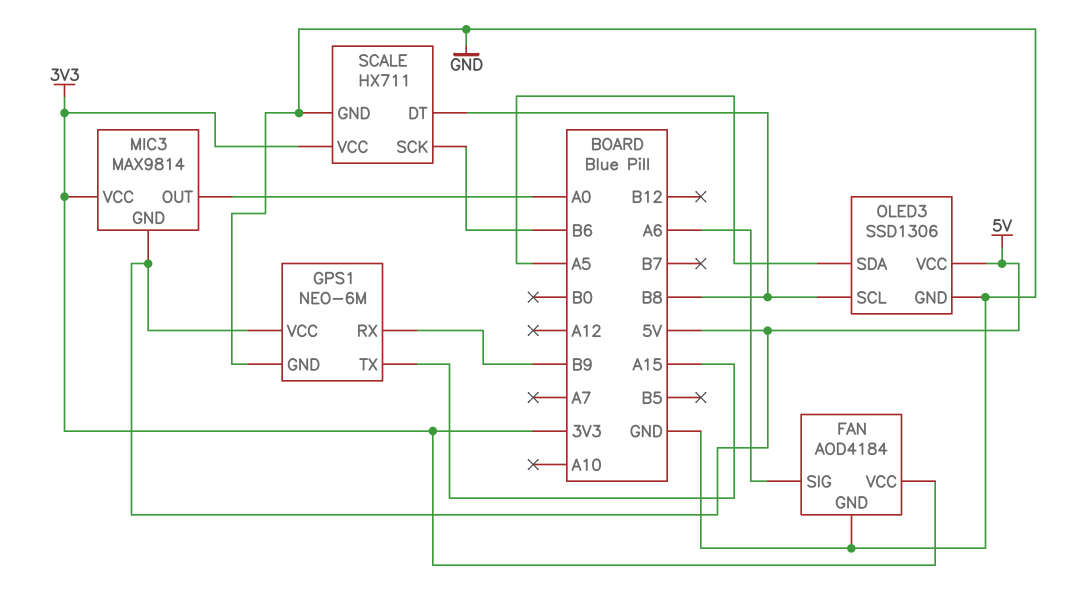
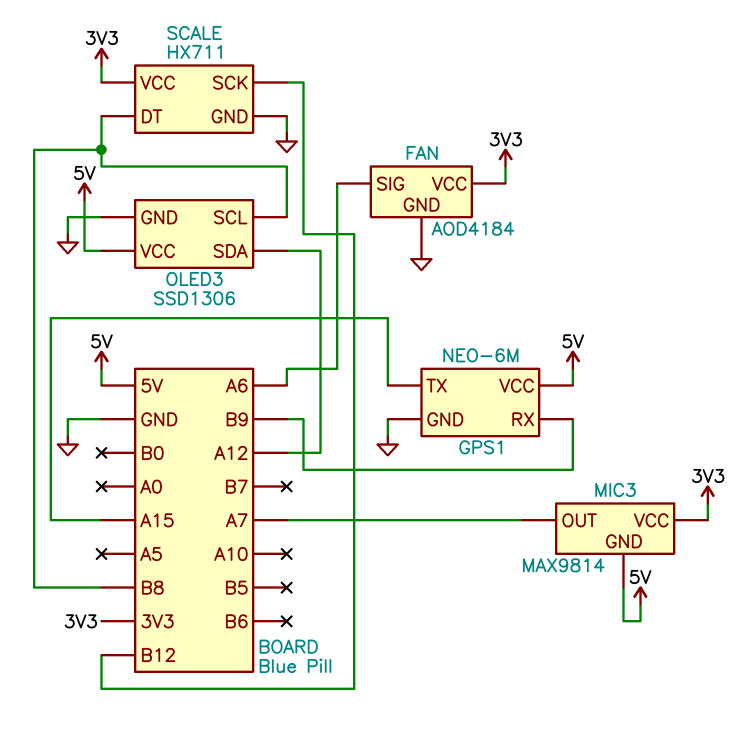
MIC3 pin OUT: A0 -> A7
OLED3 pin SDA: A5 -> A12
SCALE pin SCK: B6 -> B12

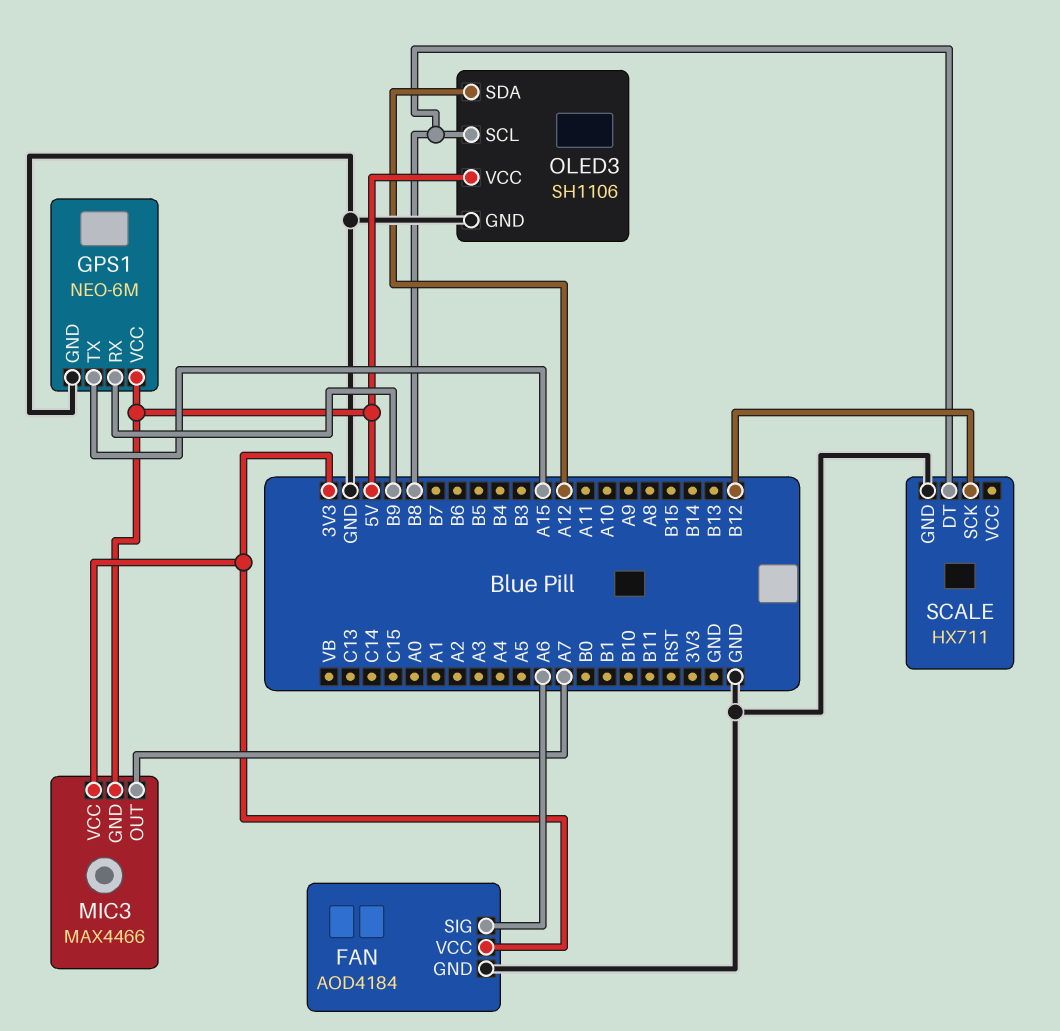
MIC3: MAX9814 -> MAX4466
OLED3: SSD1306 -> SH1106
SCALE pin VCC: 3V3 -> none

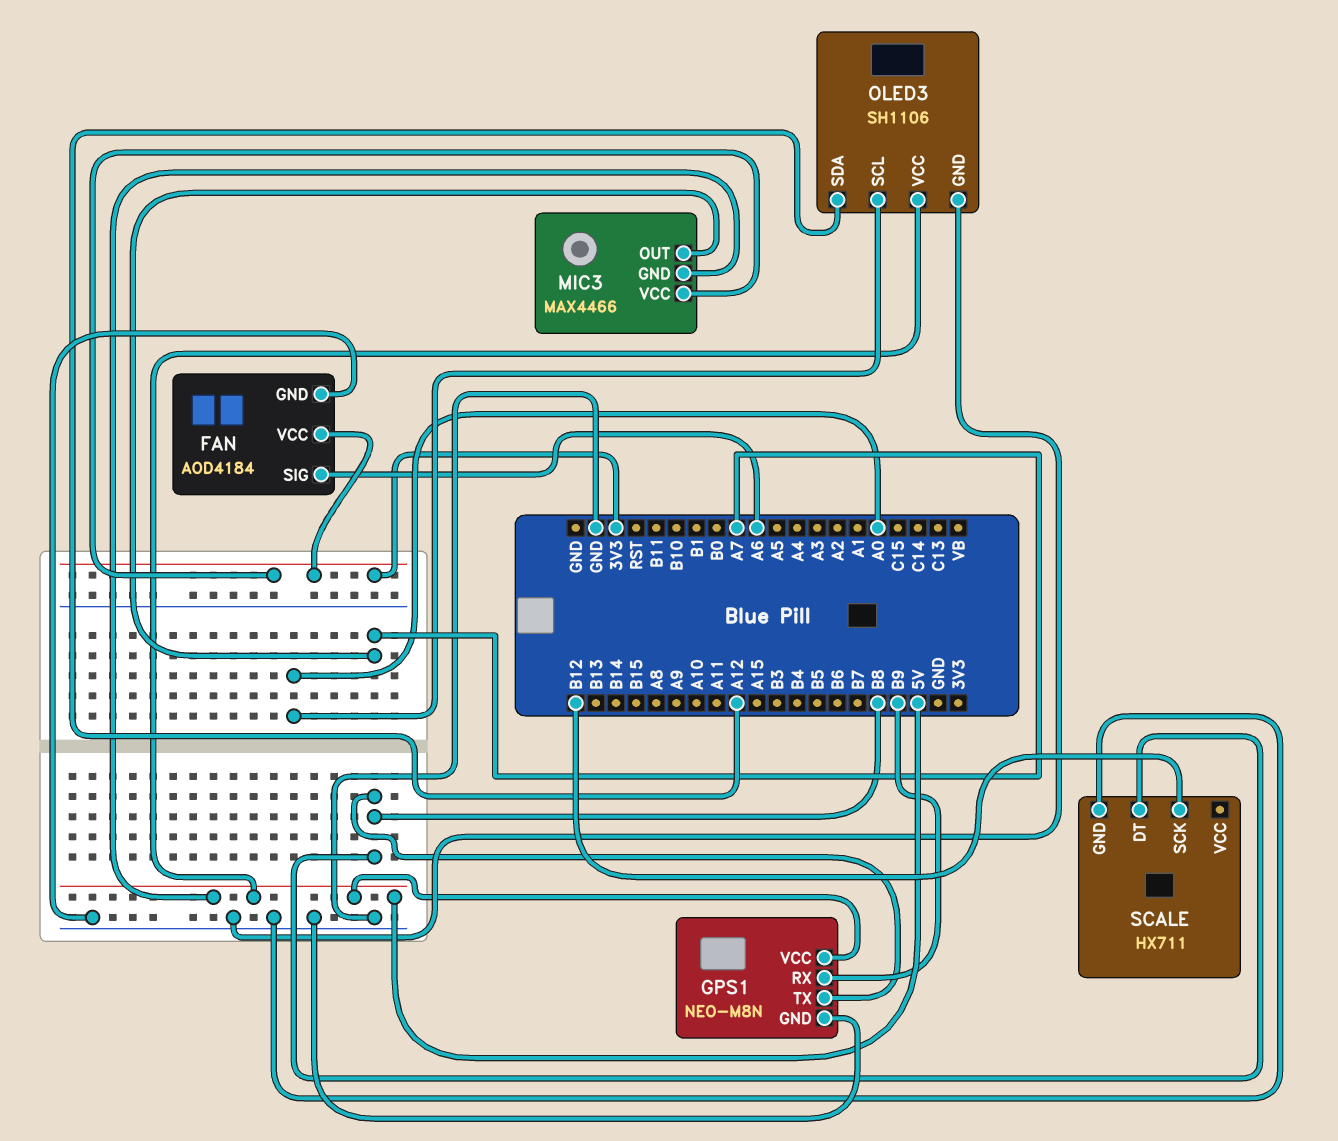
GPS1: NEO-6M -> NEO-M8N
GPS1 pin TX: A15 -> B8
OLED3 pin SCL: B8 -> A0

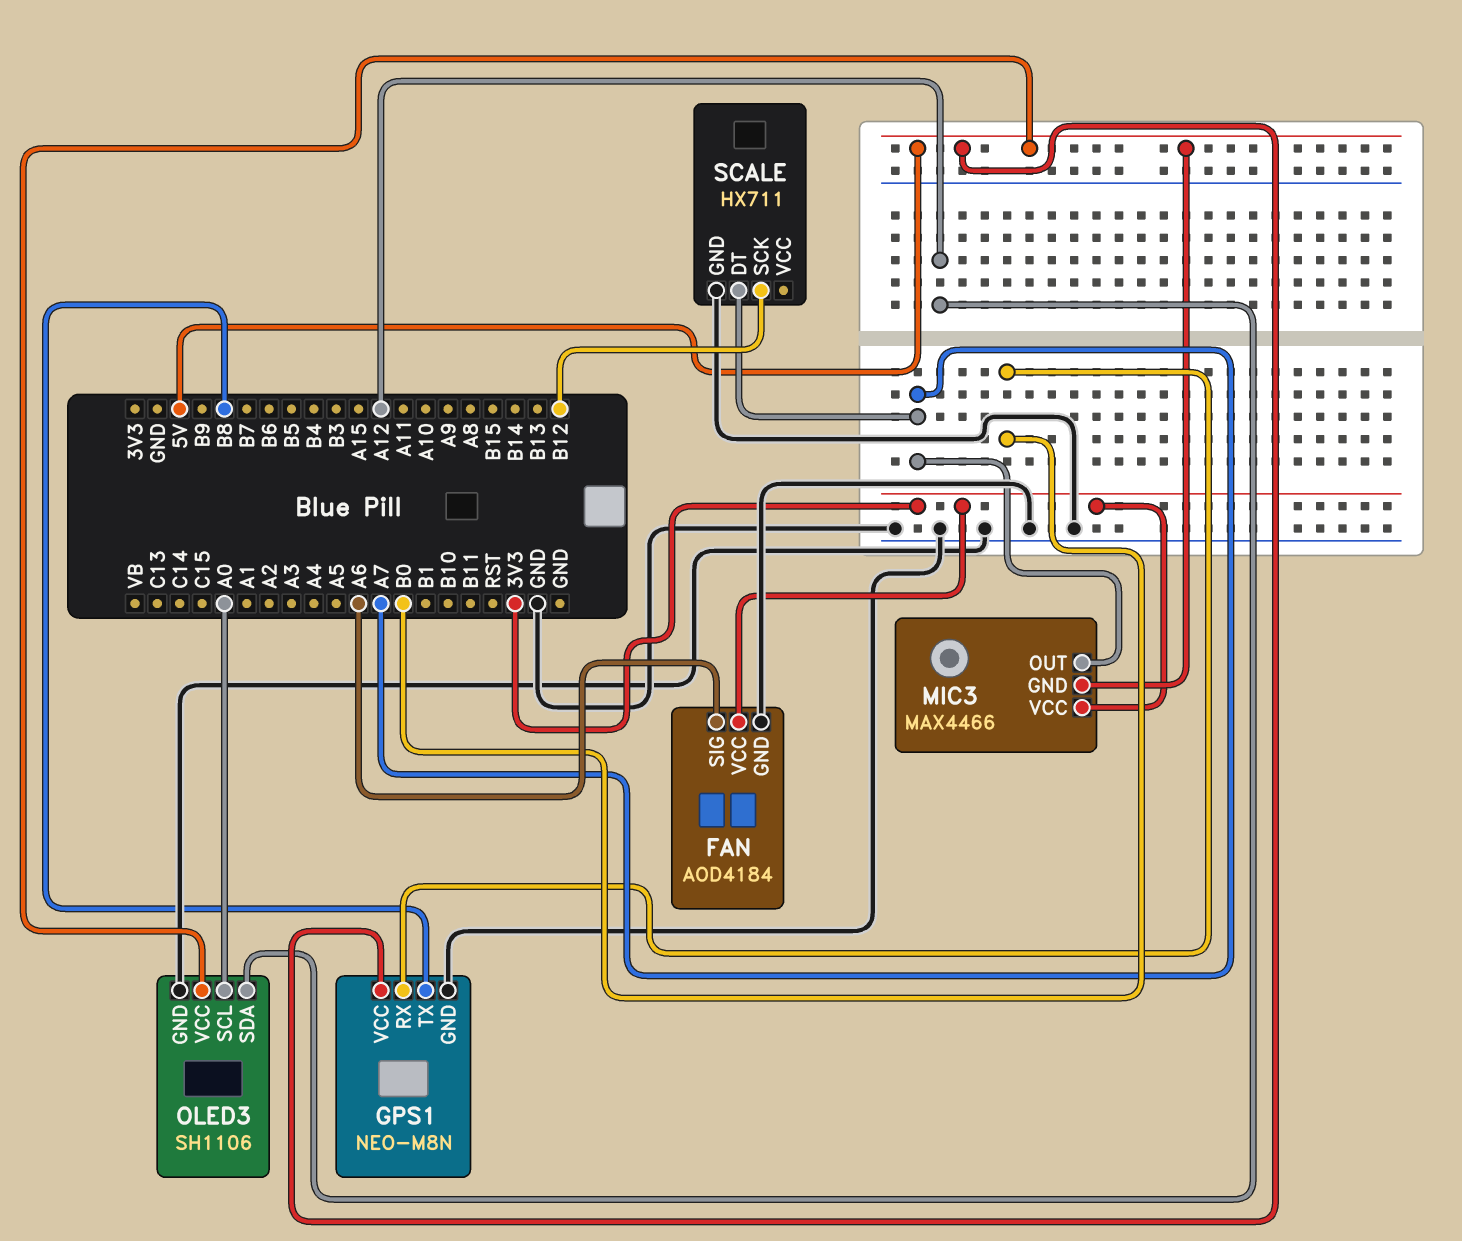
GPS1 pin RX: B9 -> B0
SCALE pin DT: B8 -> A7

